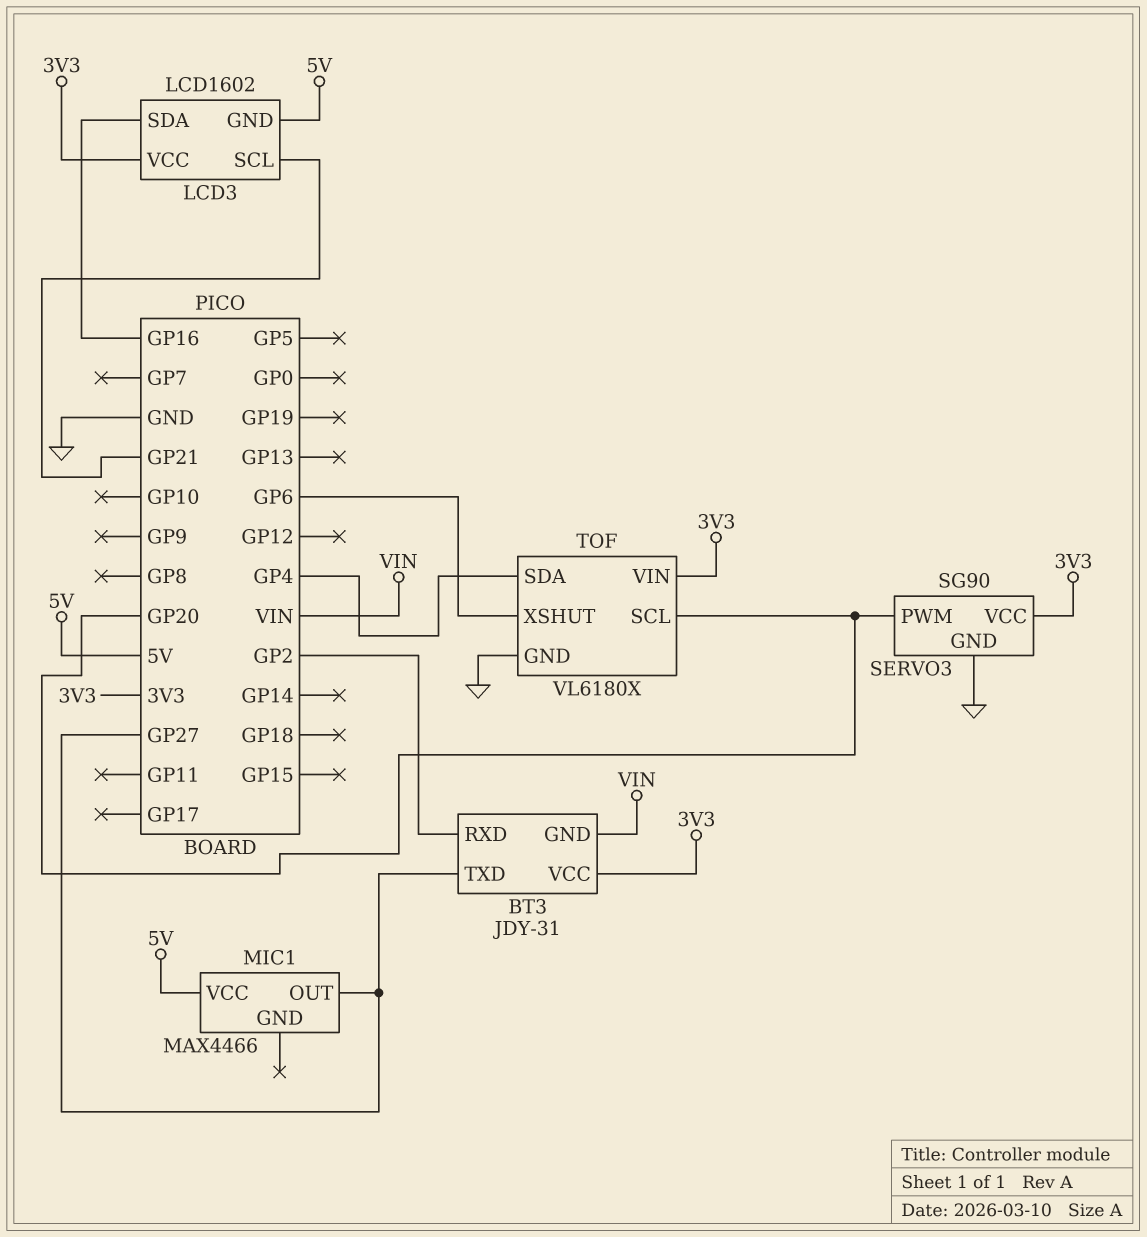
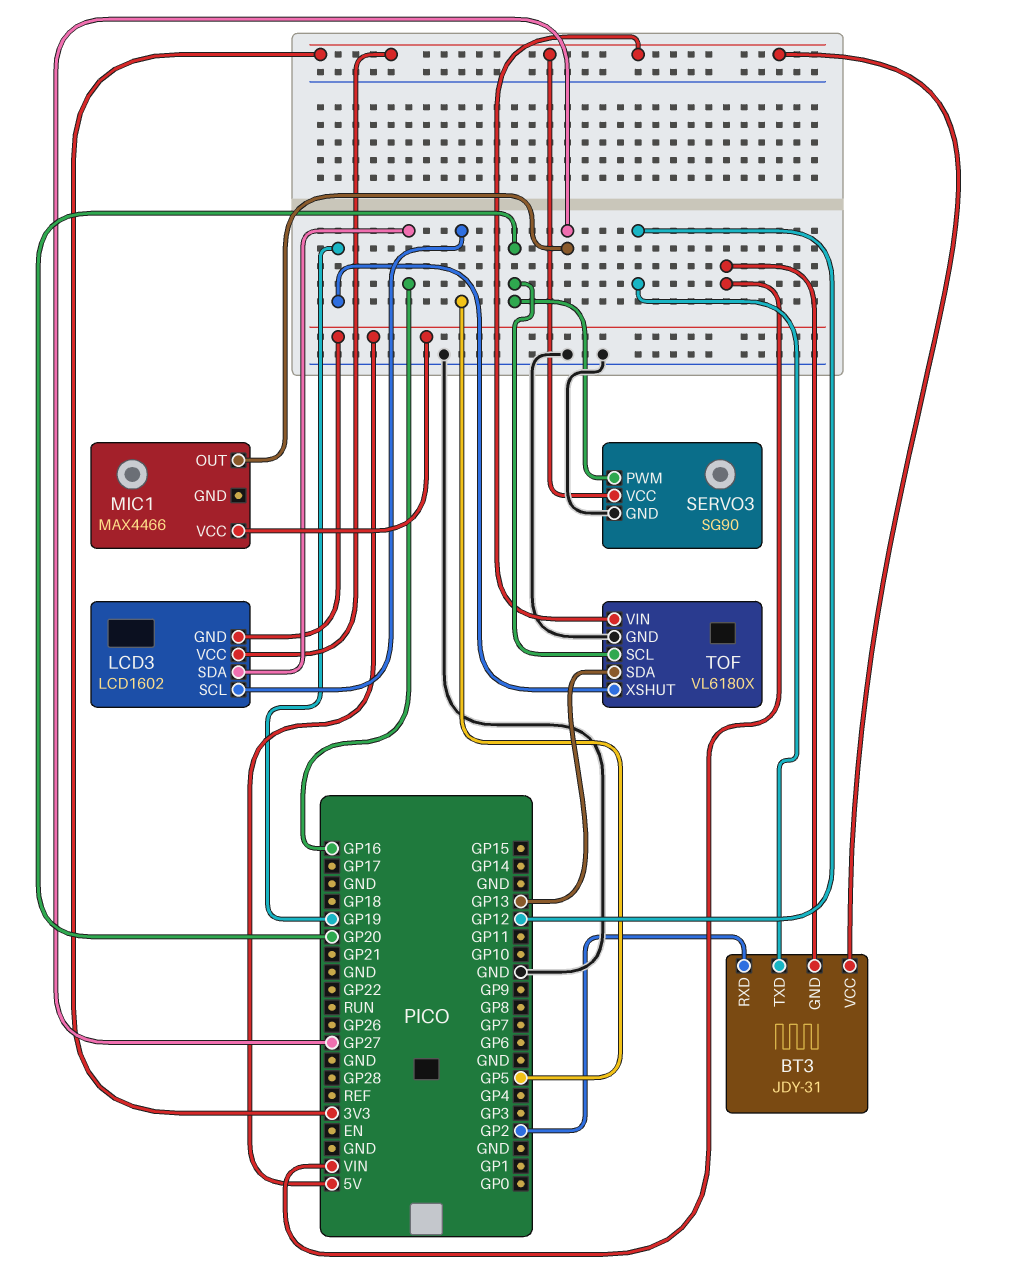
BT3 pin TXD: GP27 -> GP12
LCD3 pin SCL: GP21 -> GP5
TOF pin SDA: GP4 -> GP13
TOF pin XSHUT: GP6 -> GP19

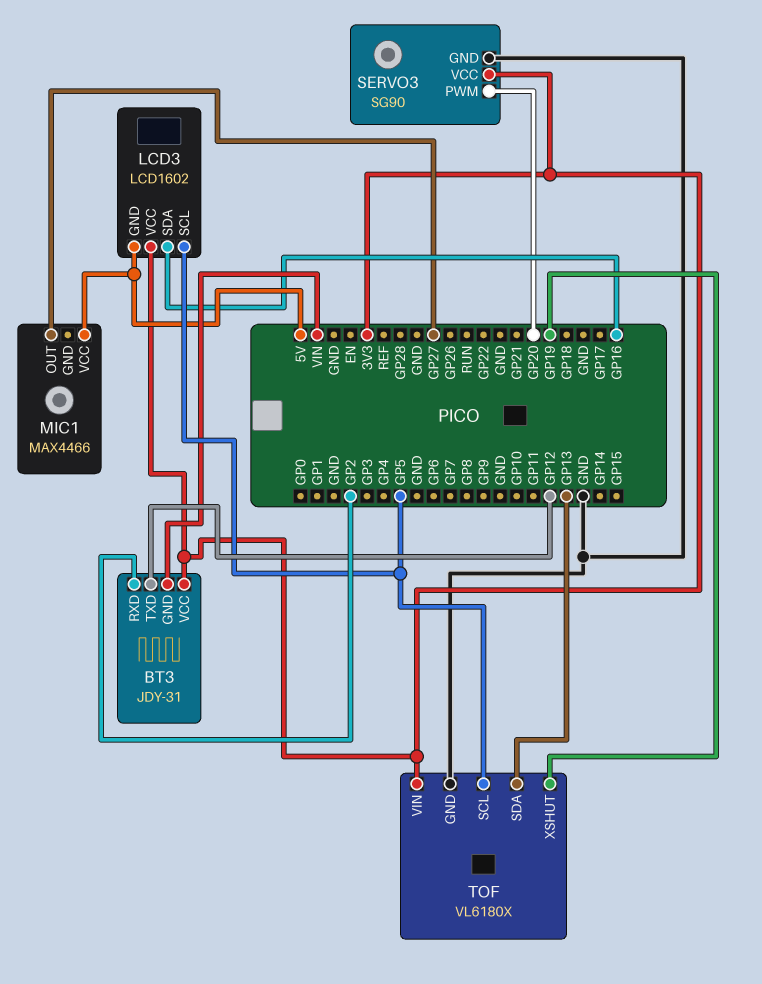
TOF pin SCL: GP20 -> GP5

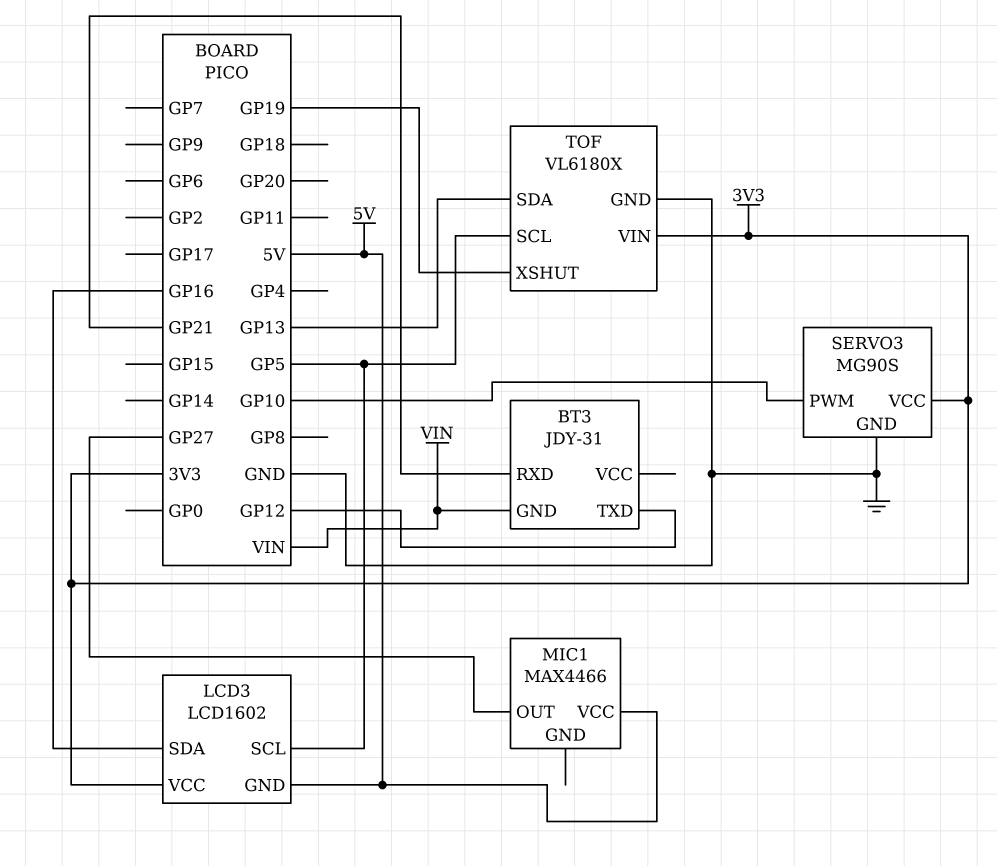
BT3 pin RXD: GP2 -> GP21
BT3 pin VCC: 3V3 -> none
SERVO3: SG90 -> MG90S
SERVO3 pin PWM: GP20 -> GP10

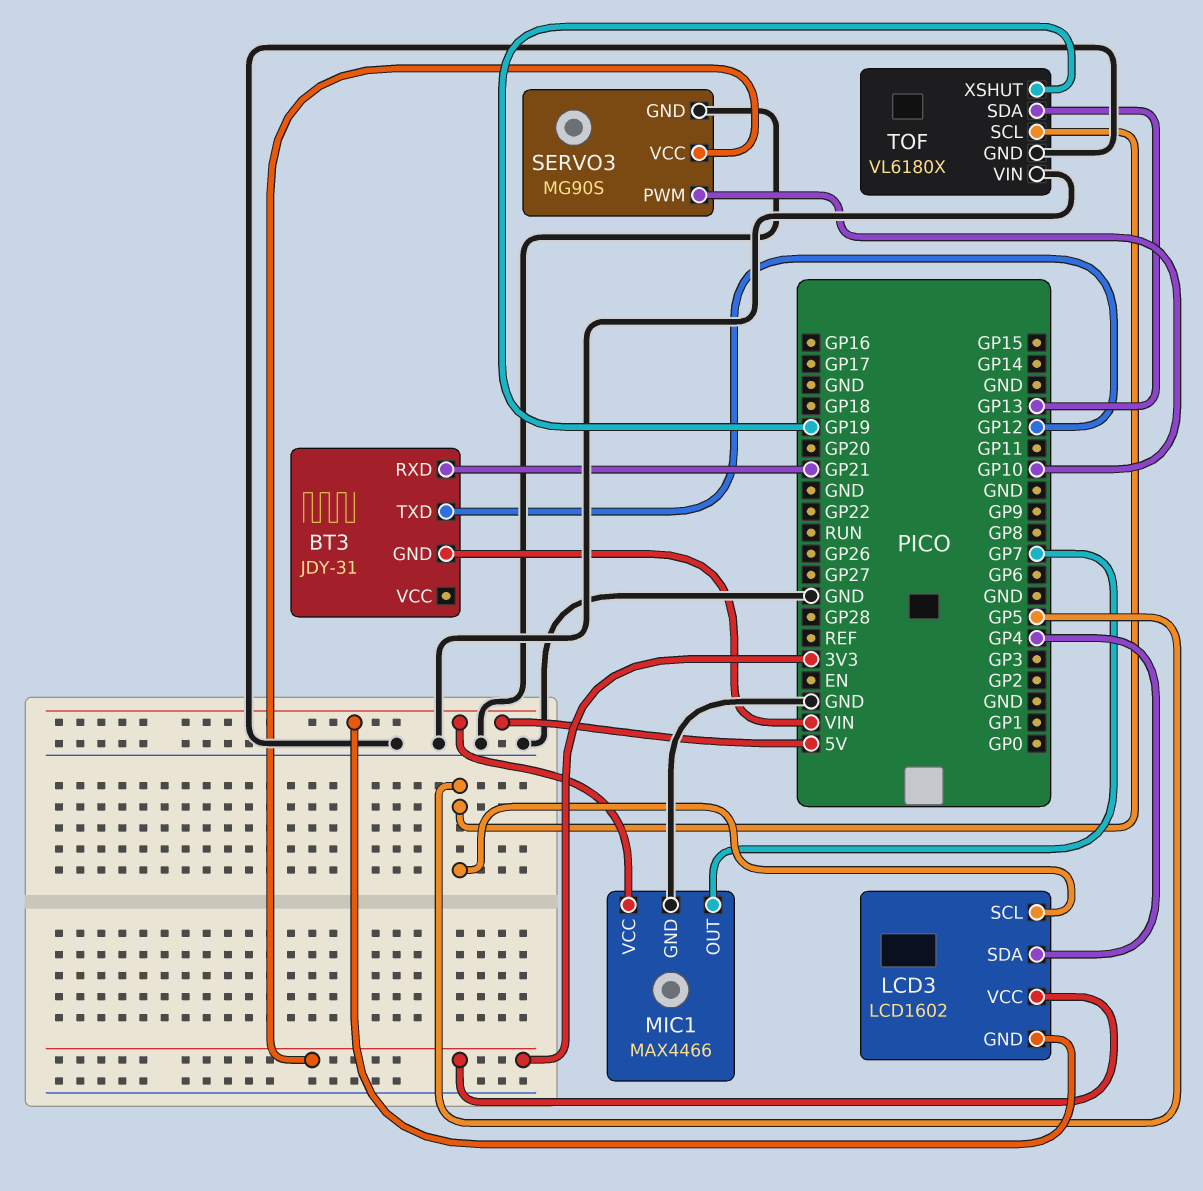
LCD3 pin SDA: GP16 -> GP4
MIC1 pin GND: none -> GND
MIC1 pin OUT: GP27 -> GP7
TOF pin VIN: 3V3 -> GND

